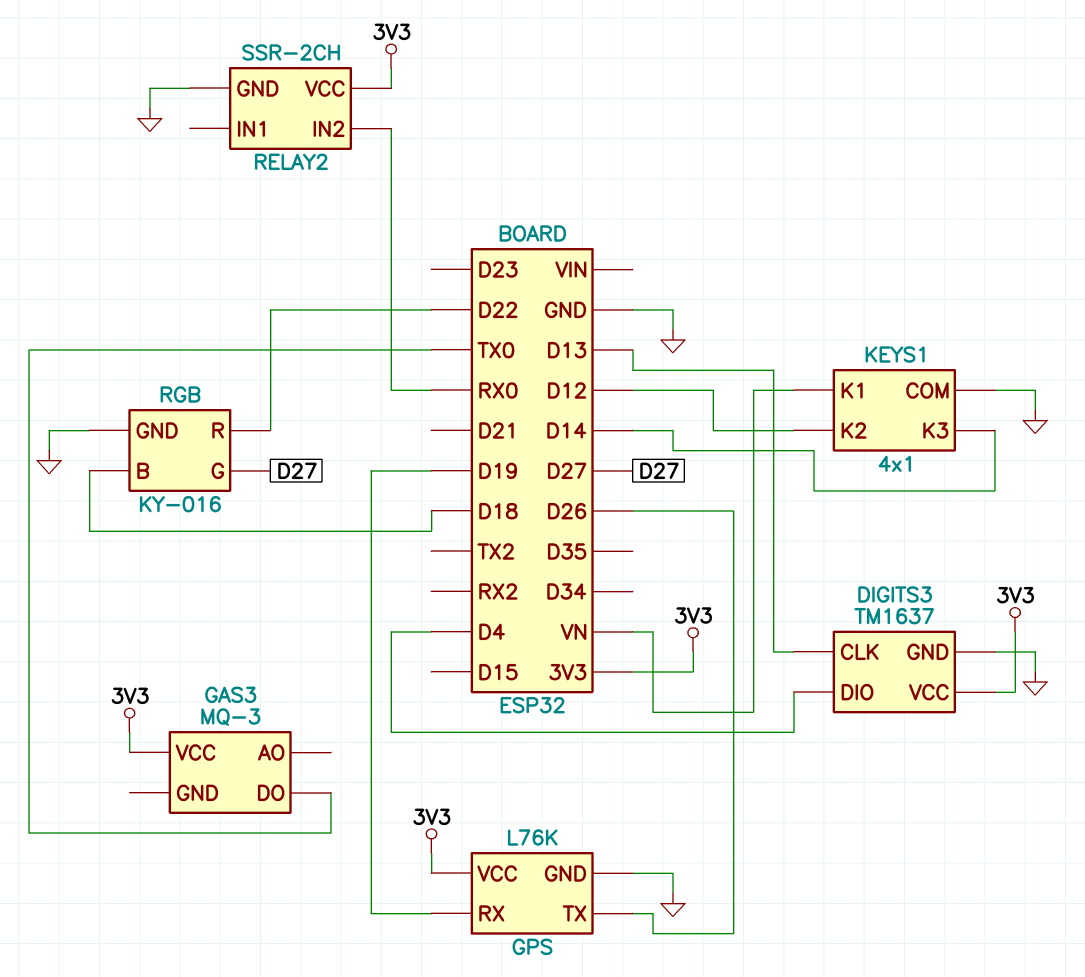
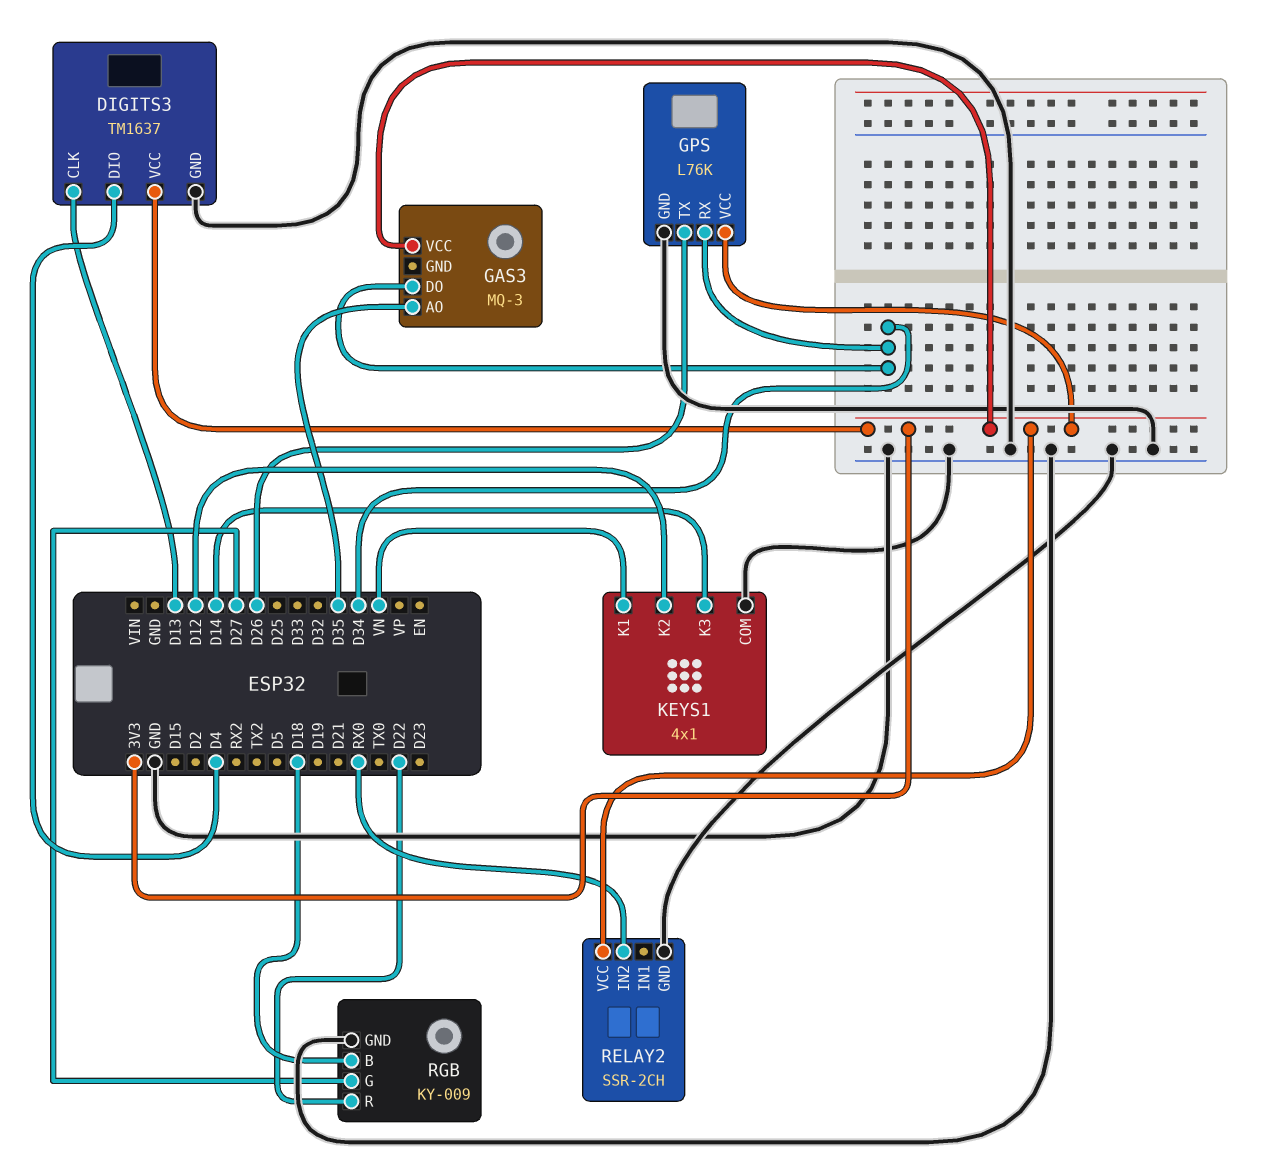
GAS3 pin AO: none -> D35
GAS3 pin DO: TX0 -> D34
GPS pin RX: D19 -> D34
RGB: KY-016 -> KY-009

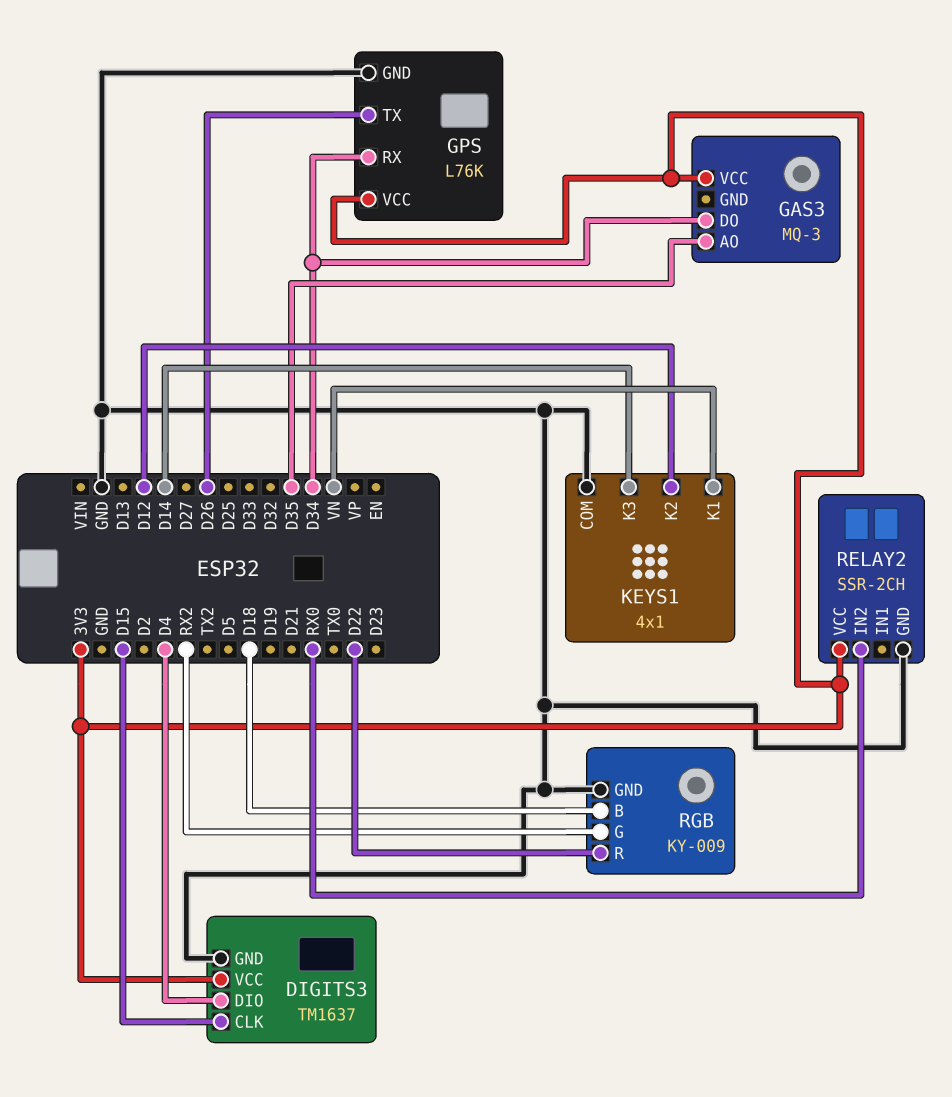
DIGITS3 pin CLK: D13 -> D15
RGB pin G: D27 -> RX2

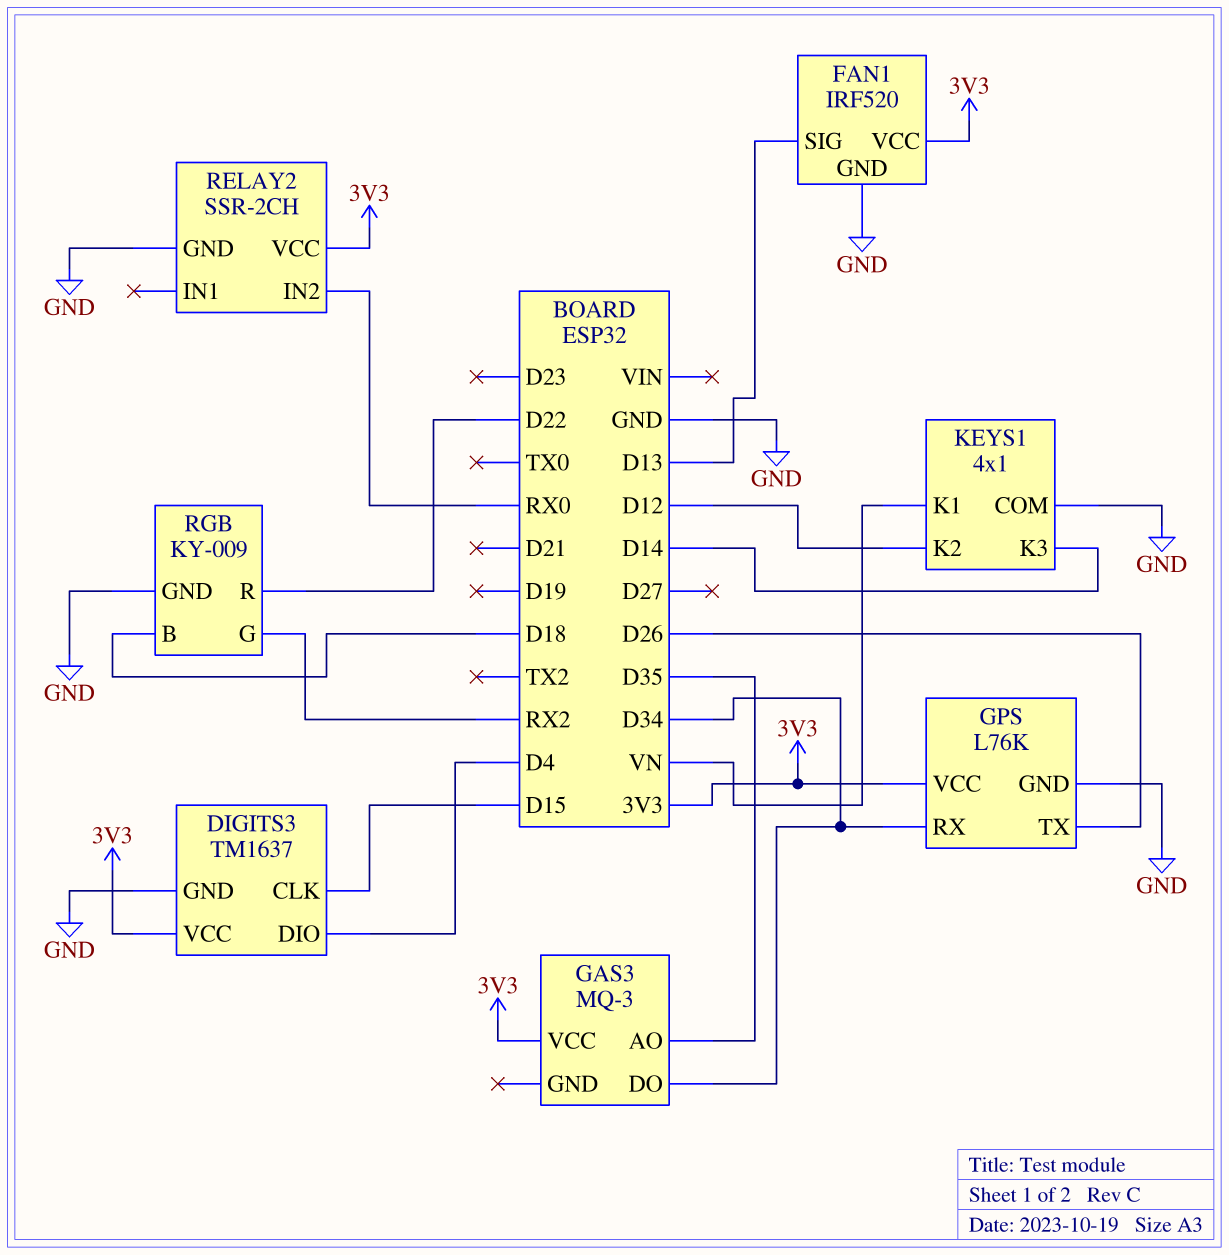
FAN1: none -> IRF520
FAN1 pin GND: none -> GND
FAN1 pin SIG: none -> D13
FAN1 pin VCC: none -> 3V3

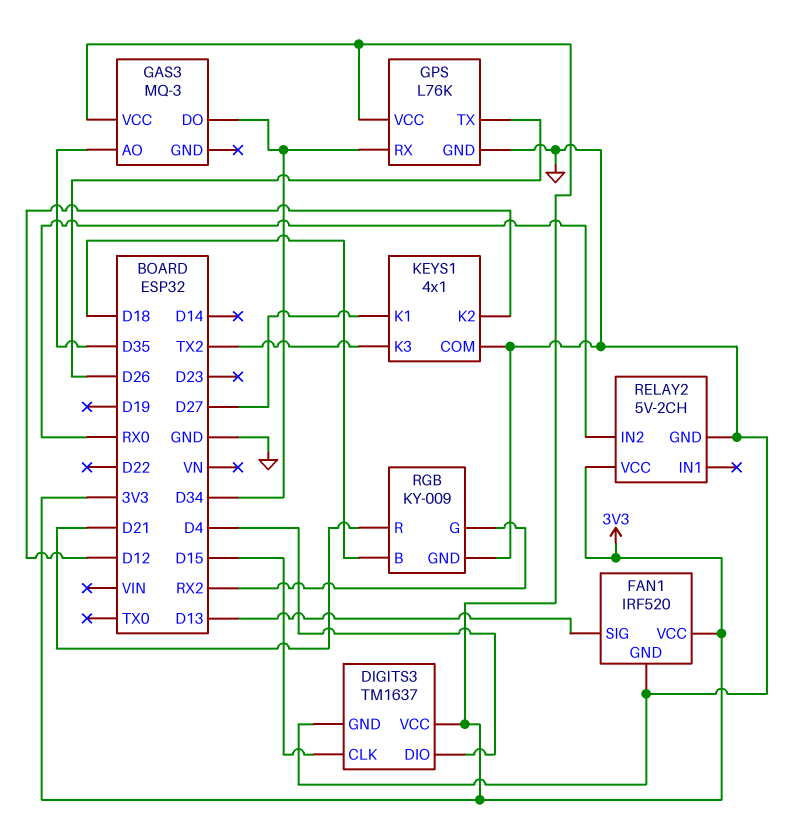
KEYS1 pin K1: VN -> D27
KEYS1 pin K3: D14 -> TX2
RELAY2: SSR-2CH -> 5V-2CH
RGB pin R: D22 -> D21

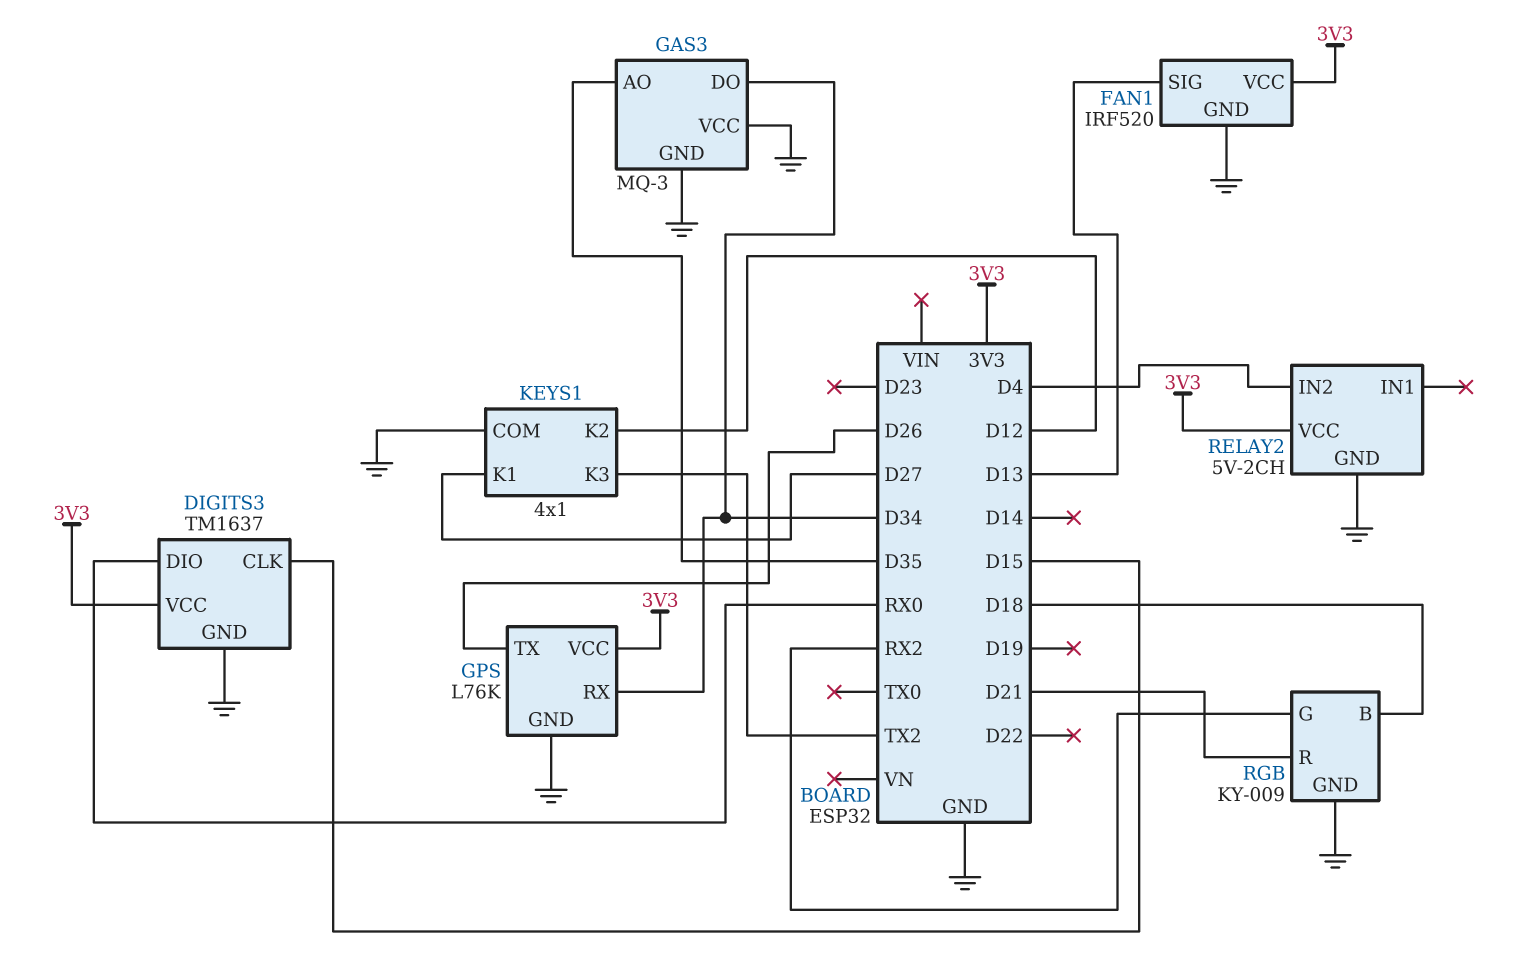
DIGITS3 pin DIO: D4 -> RX0
GAS3 pin GND: none -> GND
GAS3 pin VCC: 3V3 -> GND
RELAY2 pin IN2: RX0 -> D4

